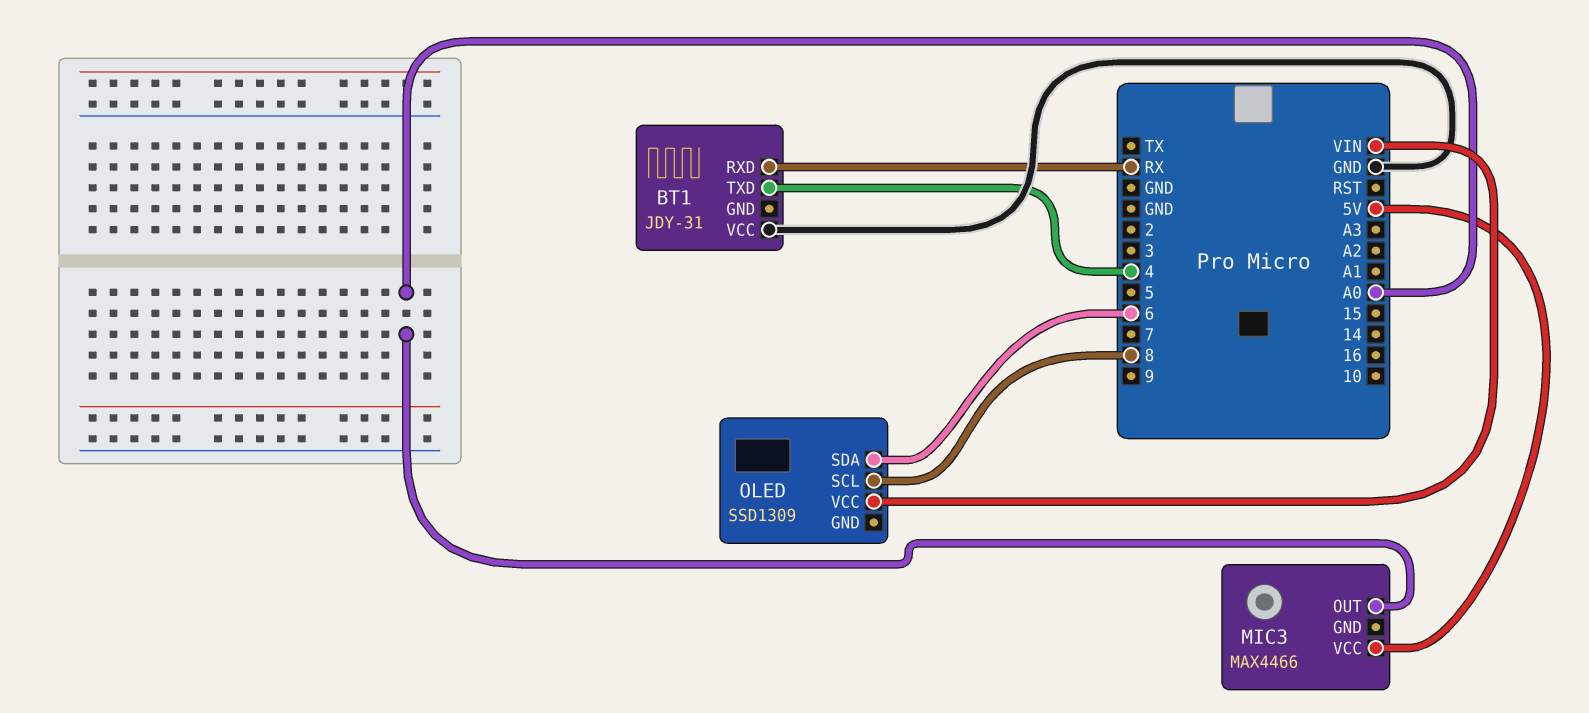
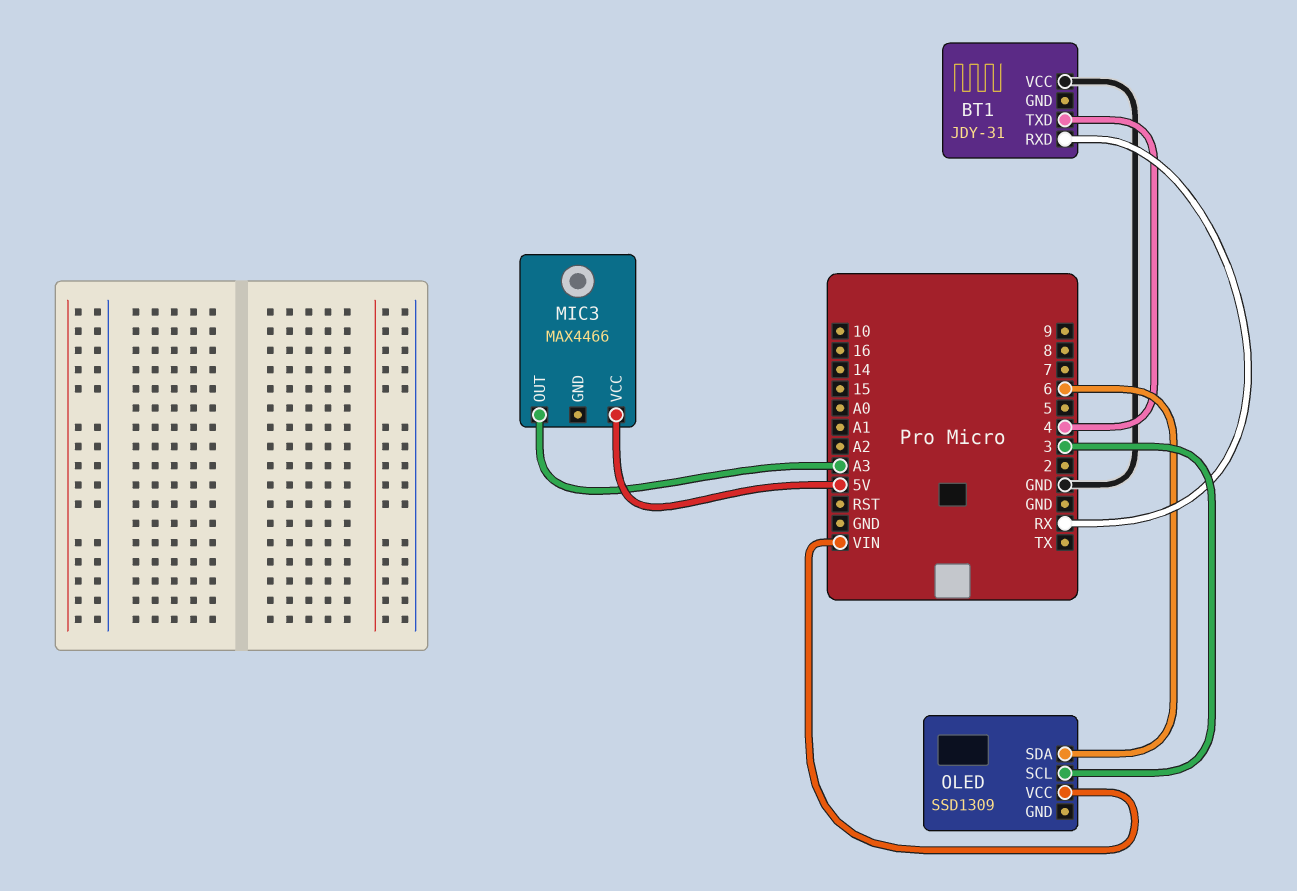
MIC3 pin OUT: A0 -> A3
OLED pin SCL: 8 -> 3

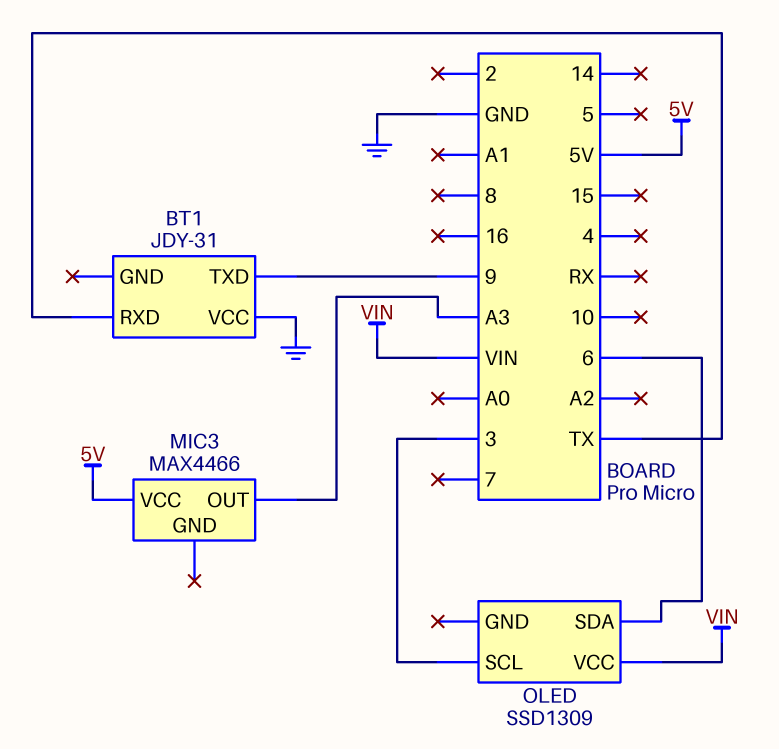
BT1 pin RXD: RX -> TX
BT1 pin TXD: 4 -> 9

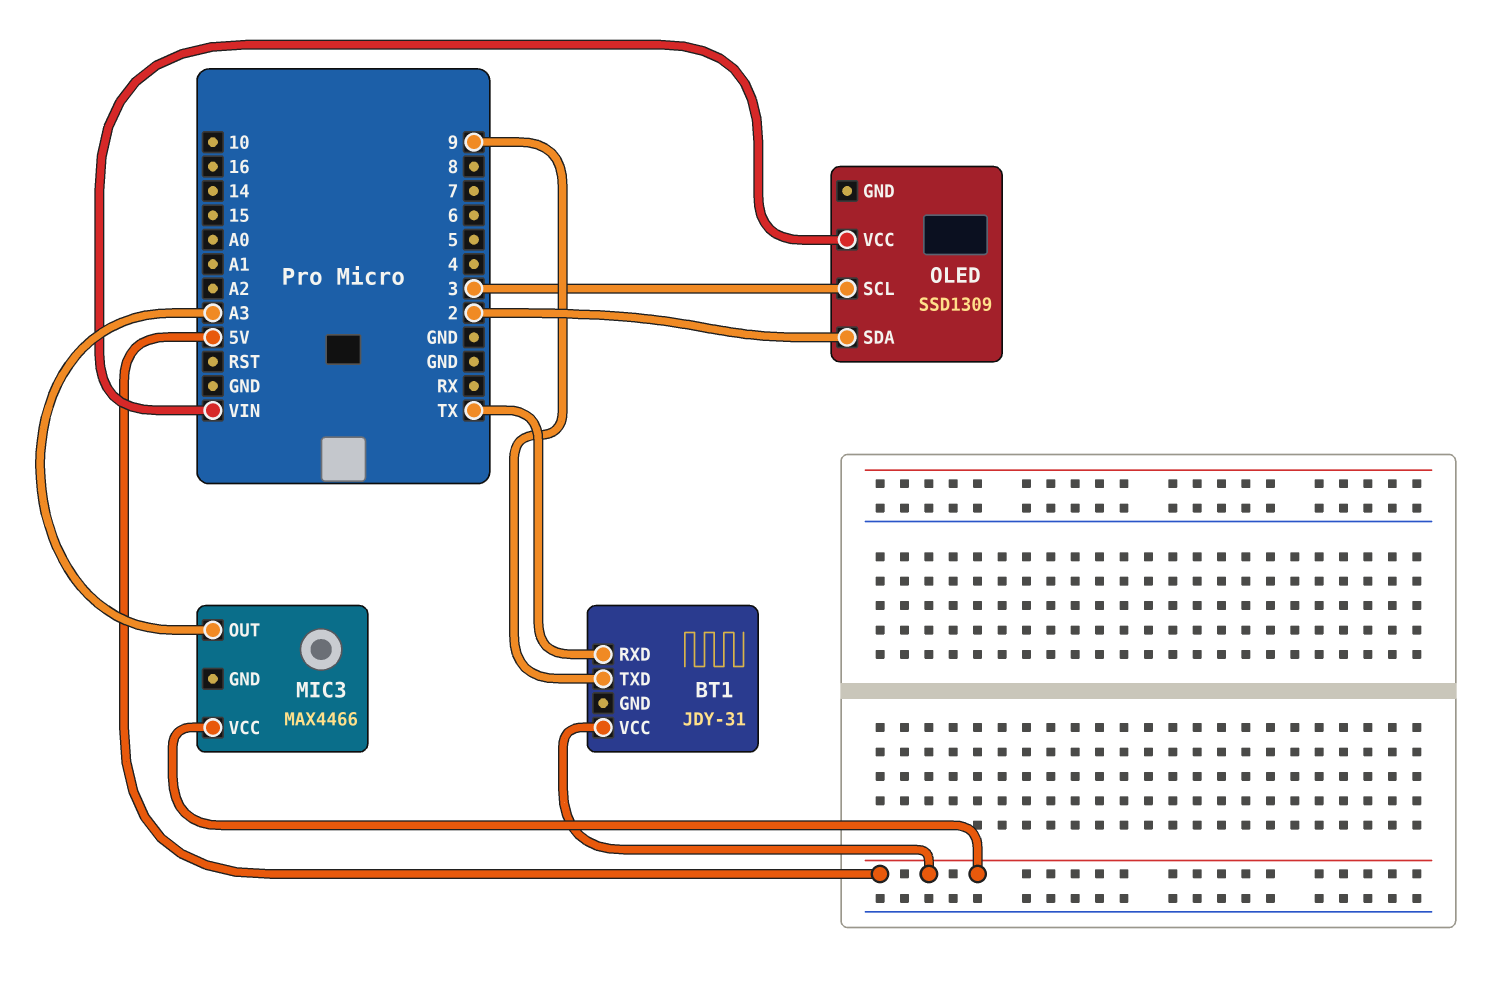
BT1 pin VCC: GND -> 5V
OLED pin SDA: 6 -> 2

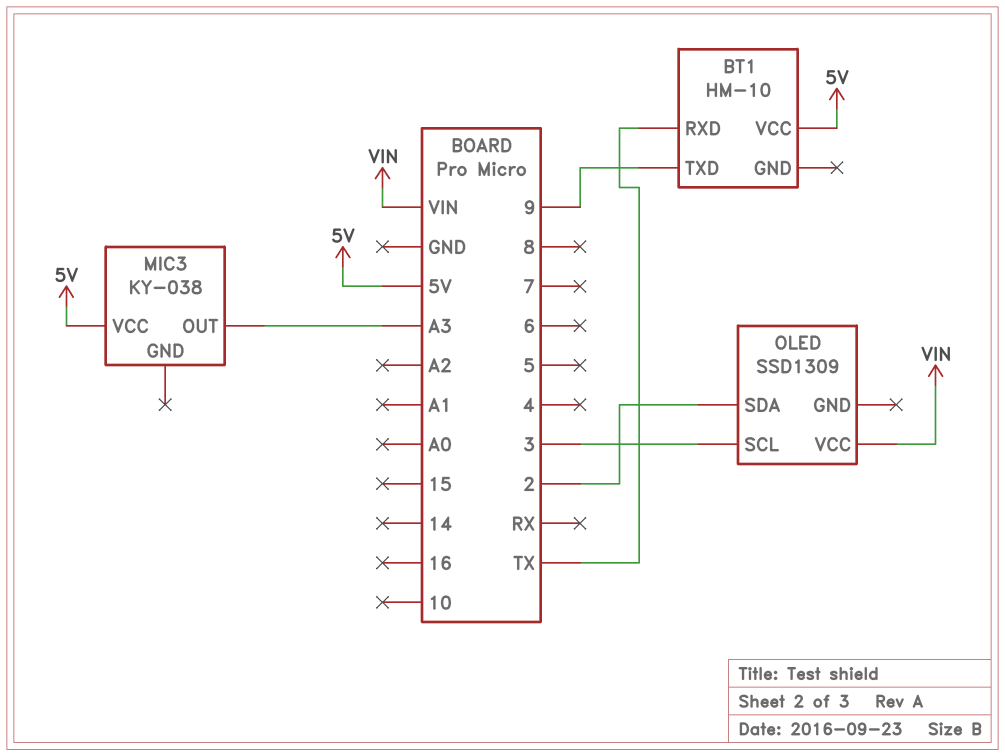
BT1: JDY-31 -> HM-10
MIC3: MAX4466 -> KY-038

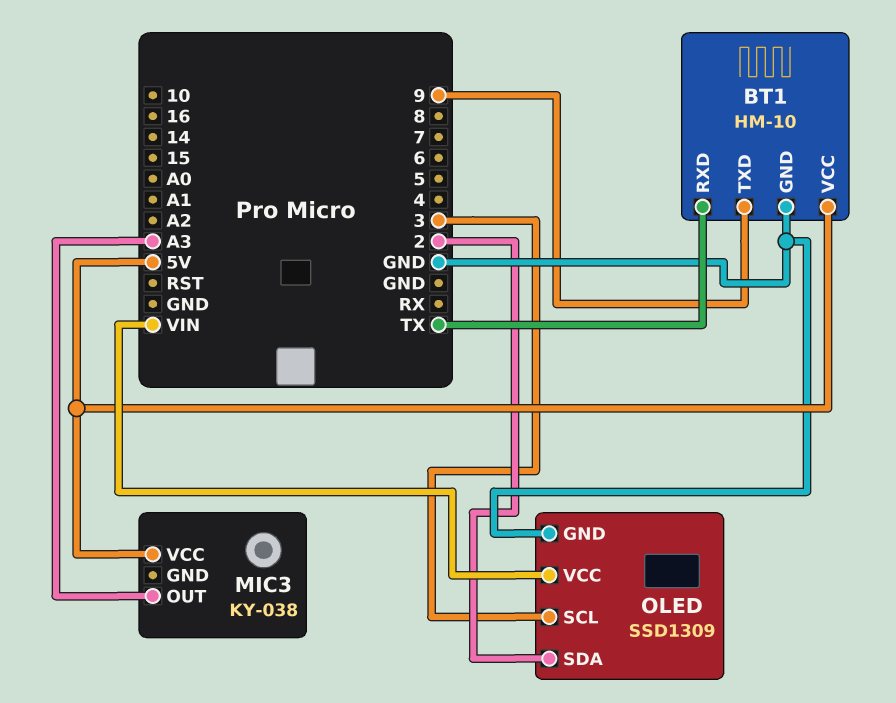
BT1 pin GND: none -> GND
OLED pin GND: none -> GND

